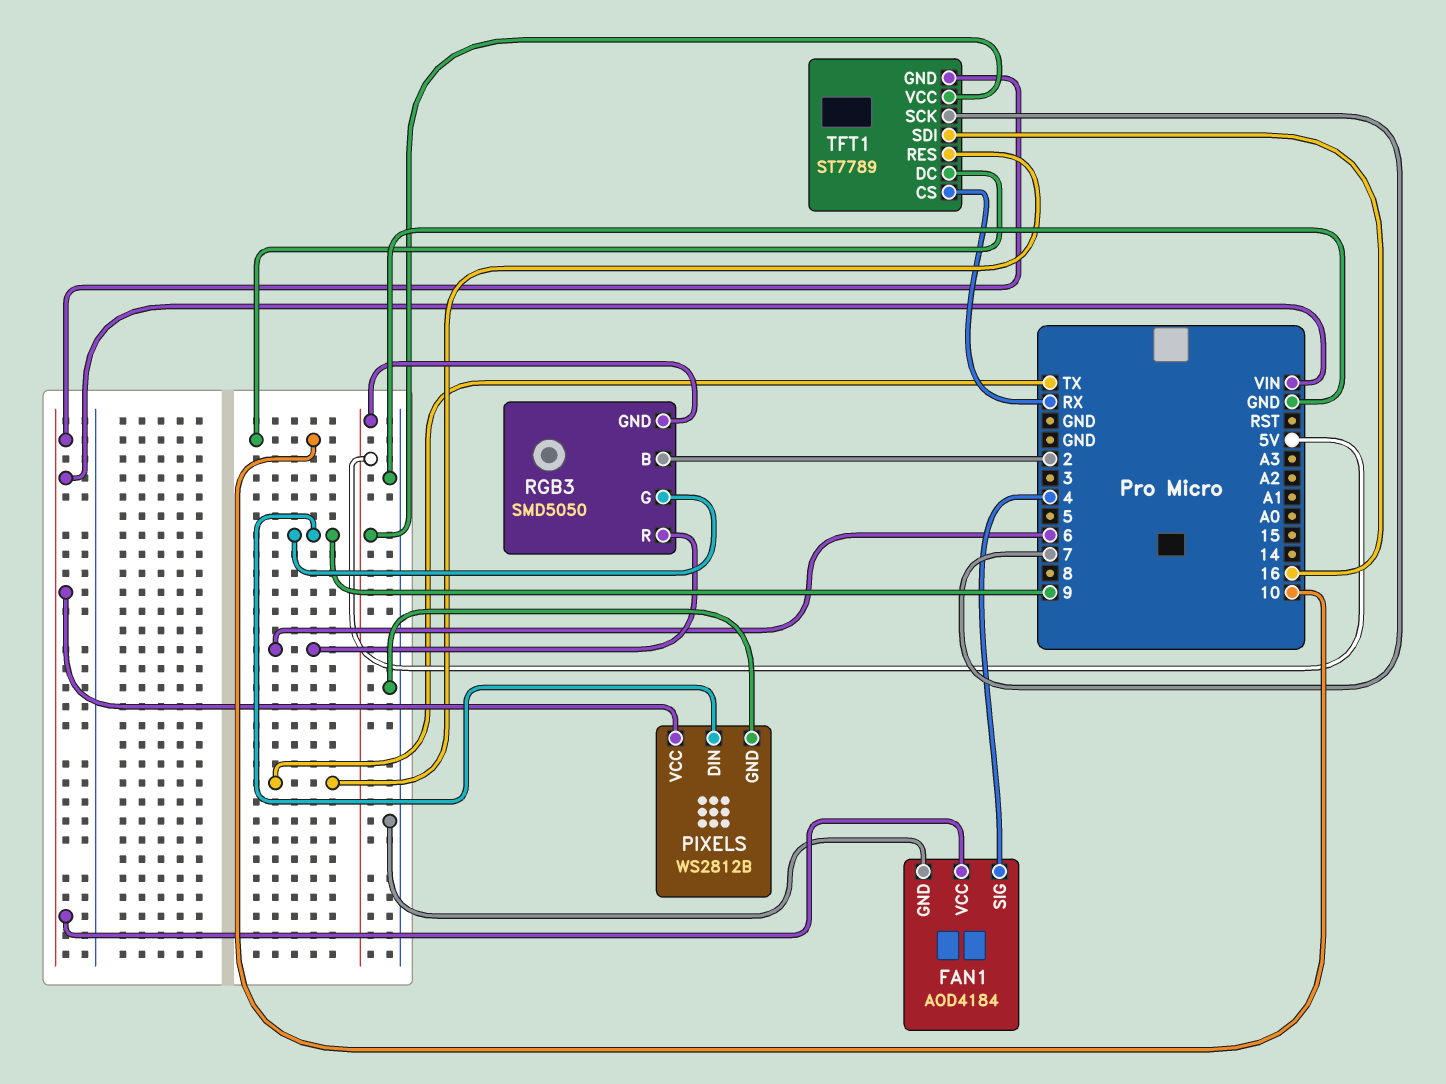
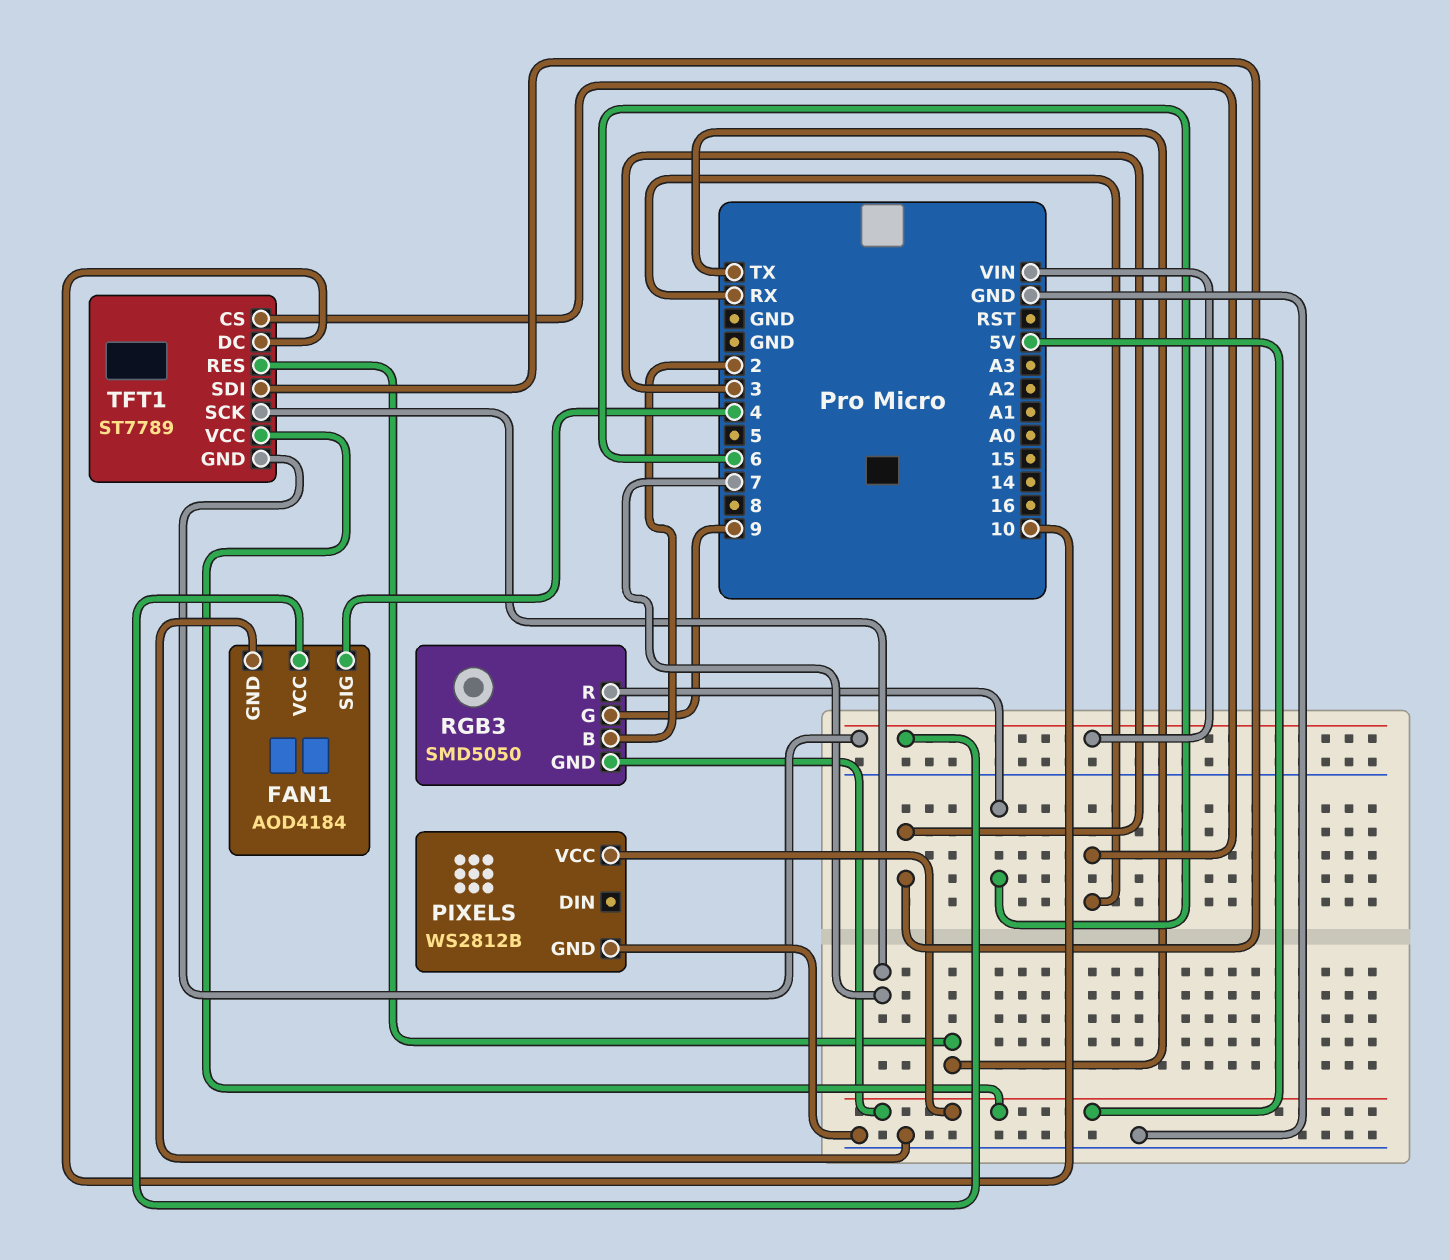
PIXELS pin DIN: 9 -> none
PIXELS pin VCC: VIN -> 5V
TFT1 pin SDI: 16 -> 3

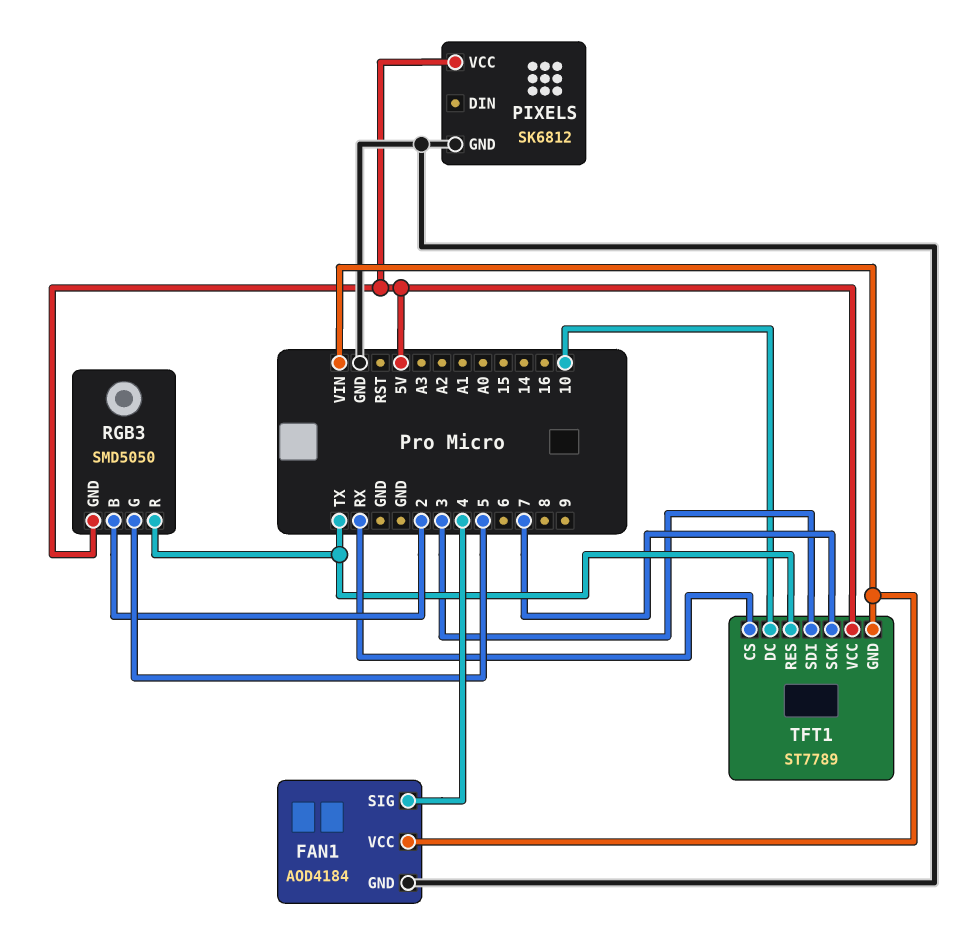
PIXELS: WS2812B -> SK6812
RGB3 pin G: 9 -> 5
RGB3 pin R: 6 -> TX

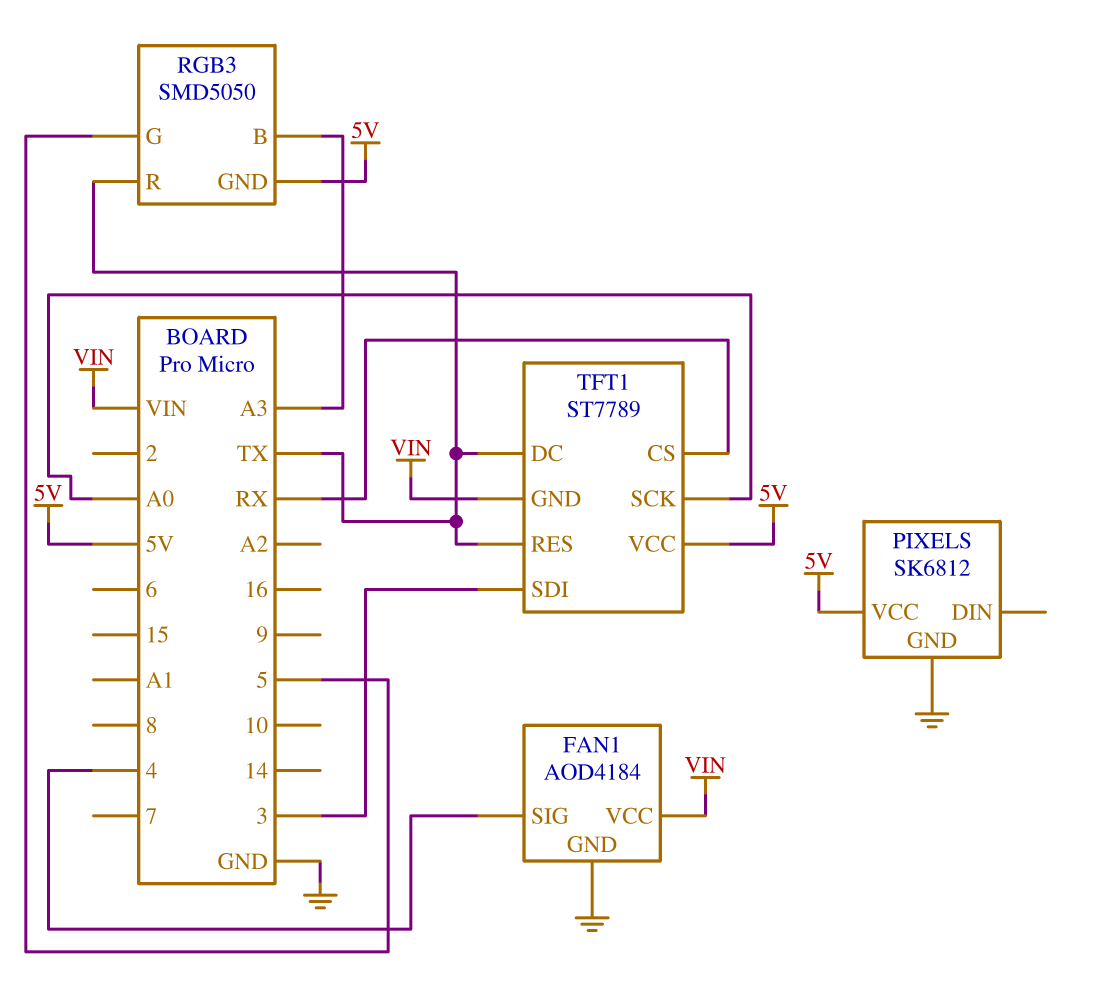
RGB3 pin B: 2 -> A3
TFT1 pin DC: 10 -> TX
TFT1 pin SCK: 7 -> A0

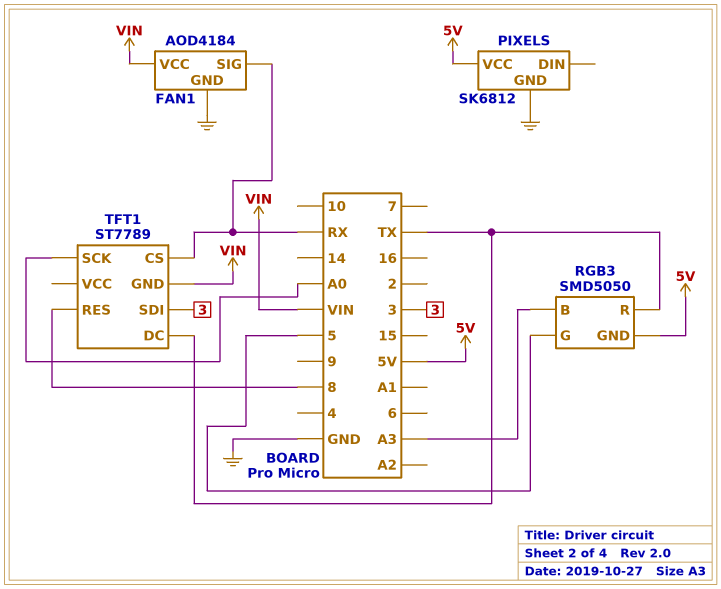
FAN1 pin SIG: 4 -> RX
TFT1 pin RES: TX -> 8
TFT1 pin VCC: 5V -> none

